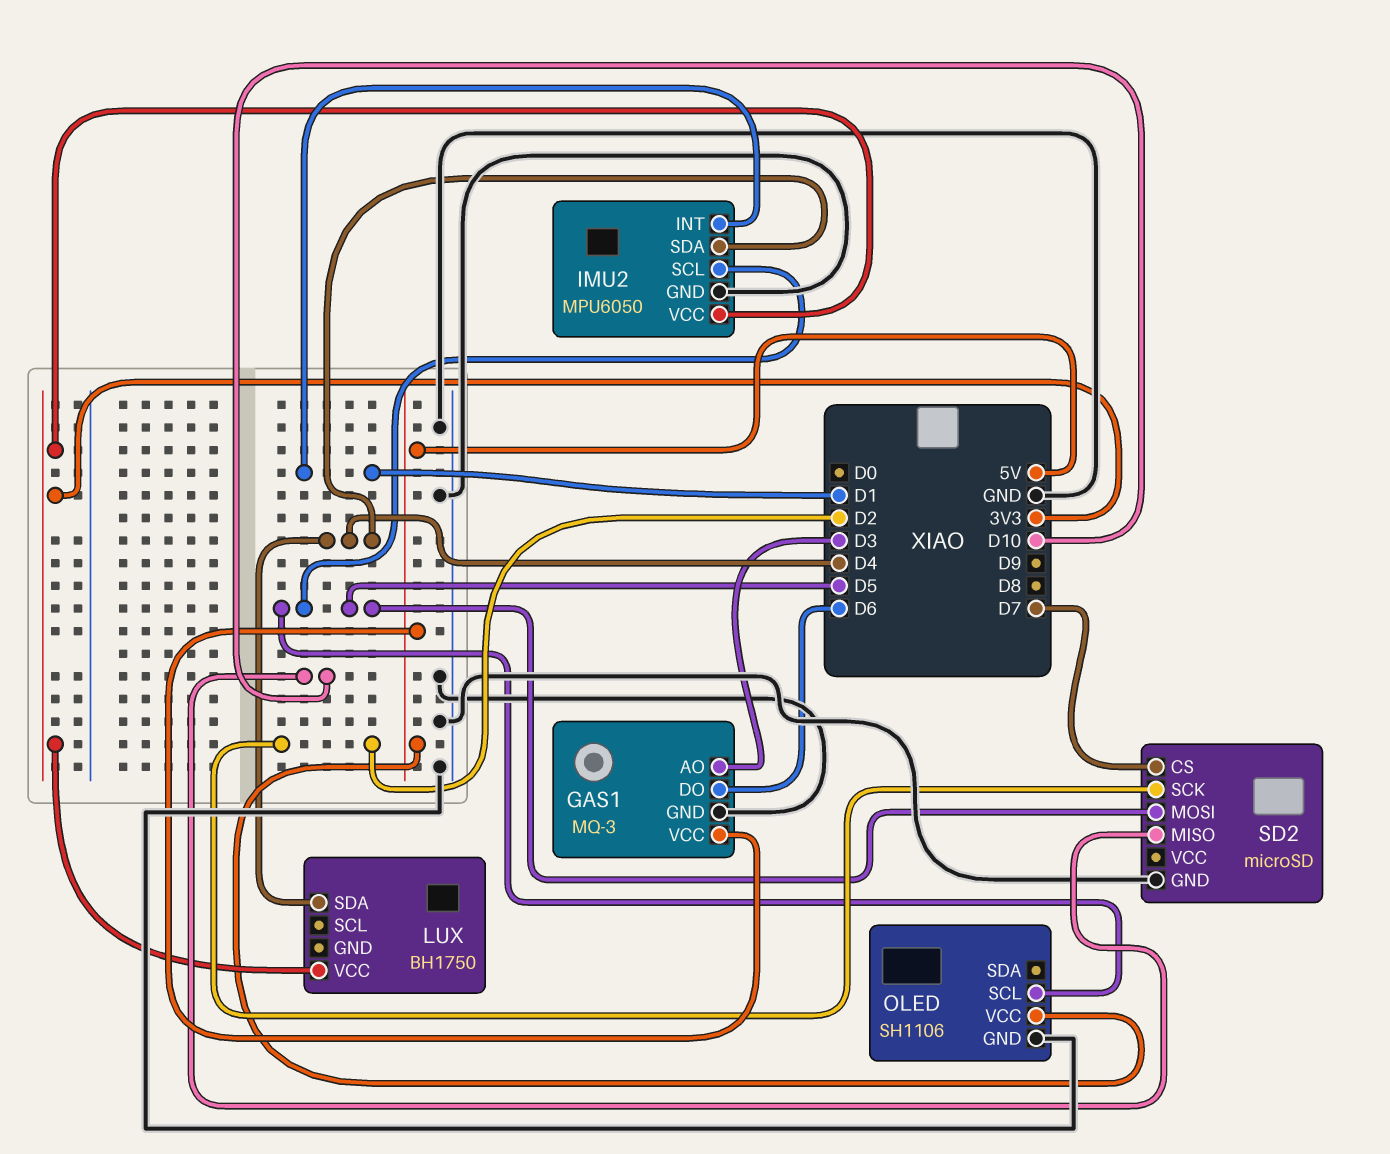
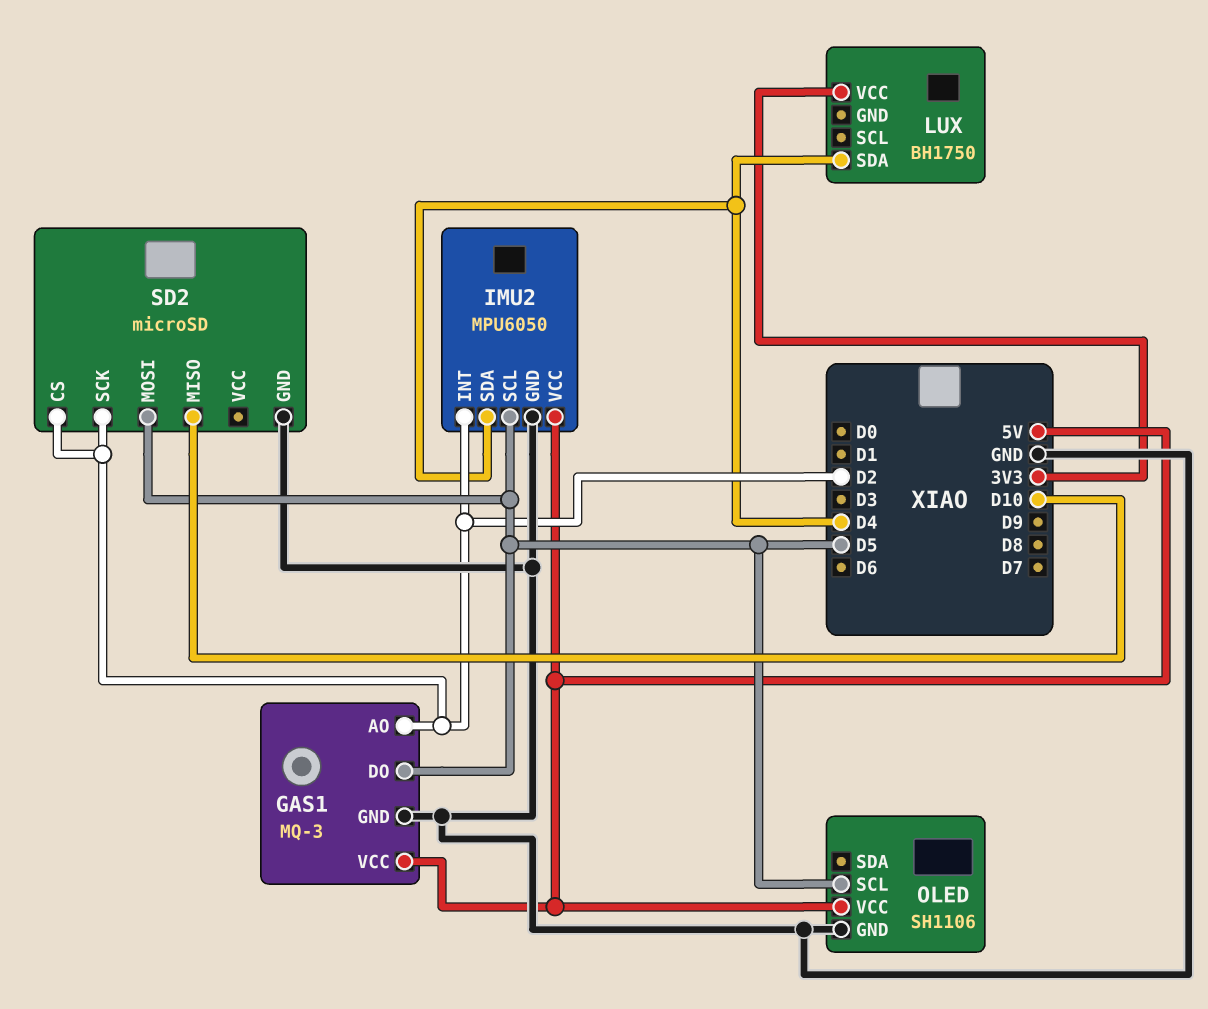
GAS1 pin AO: D3 -> D2
GAS1 pin DO: D6 -> D5
IMU2 pin INT: D1 -> D2
IMU2 pin VCC: 3V3 -> 5V
SD2 pin CS: D7 -> D2

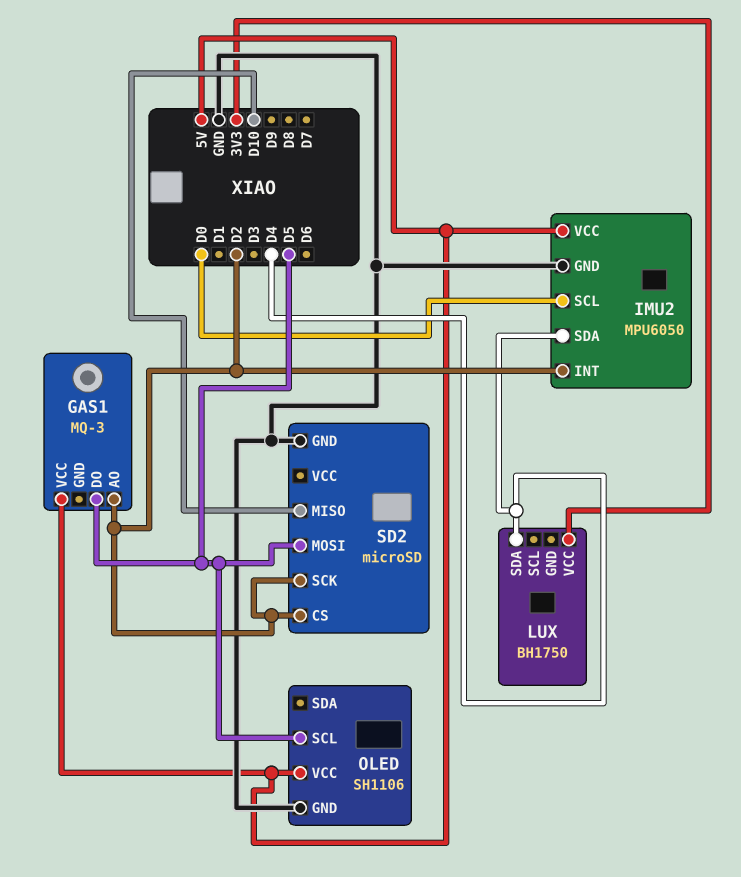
GAS1 pin GND: GND -> none
IMU2 pin SCL: D5 -> D0

